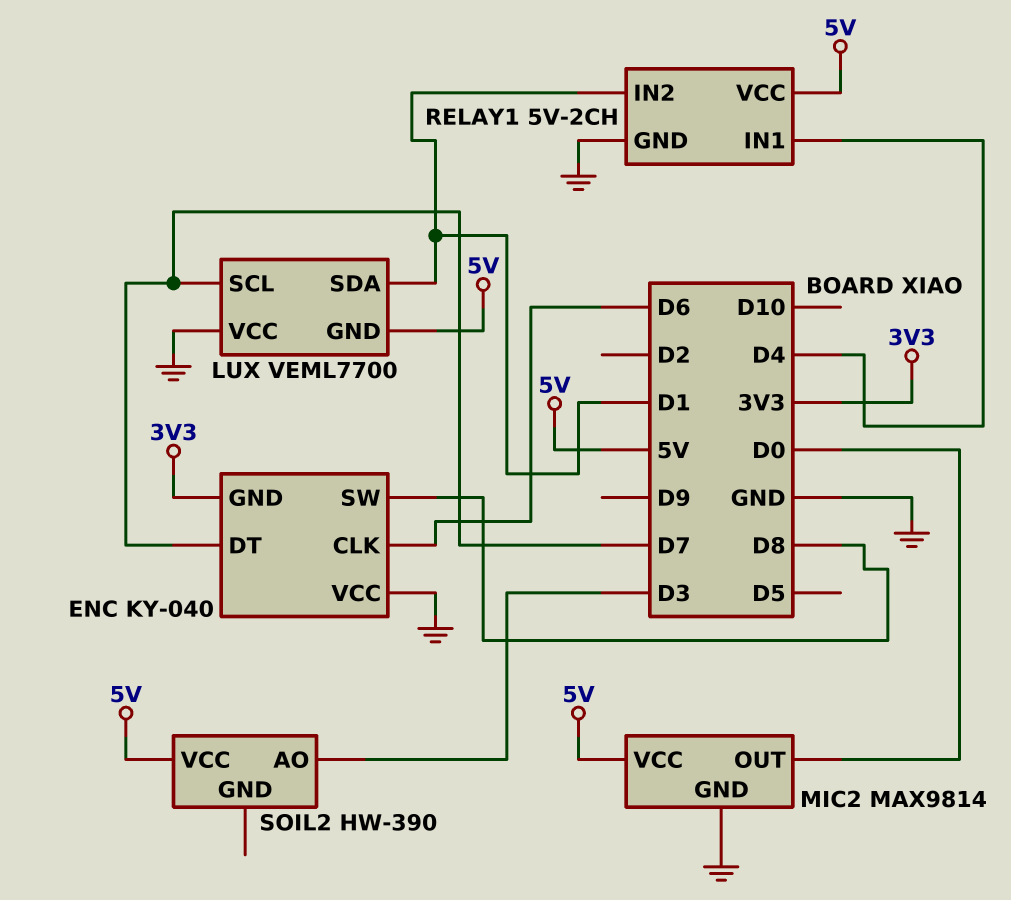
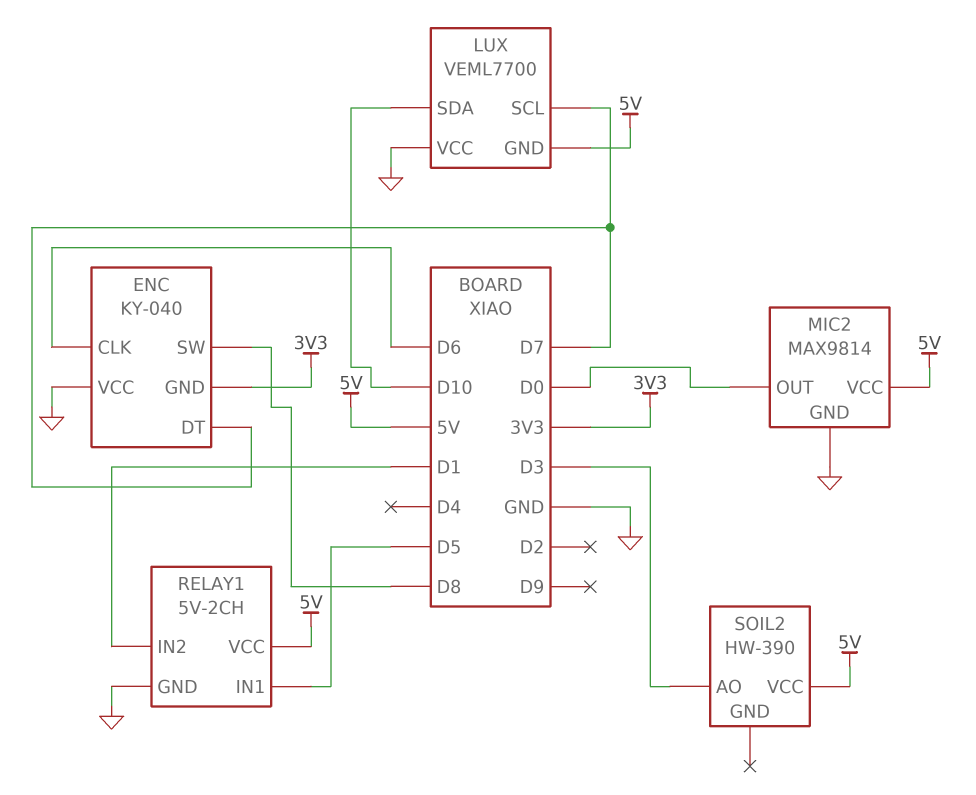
LUX pin SDA: D1 -> D10
RELAY1 pin IN1: D4 -> D5

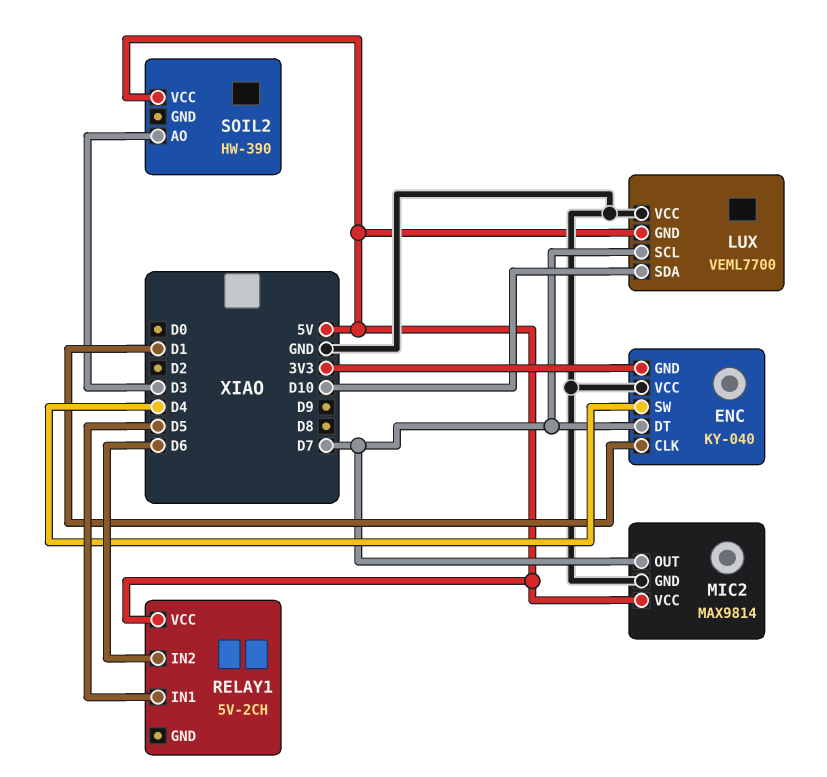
ENC pin CLK: D6 -> D1
ENC pin SW: D8 -> D4
MIC2 pin OUT: D0 -> D7
RELAY1 pin GND: GND -> none
RELAY1 pin IN2: D1 -> D6

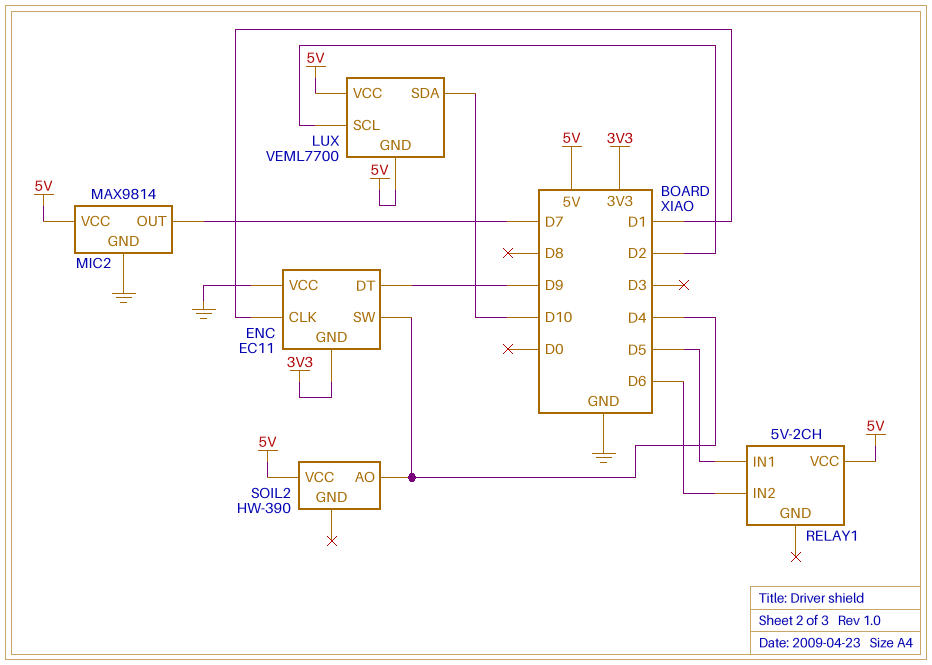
ENC: KY-040 -> EC11
ENC pin DT: D7 -> D9
LUX pin SCL: D7 -> D2
LUX pin VCC: GND -> 5V
SOIL2 pin AO: D3 -> D4

